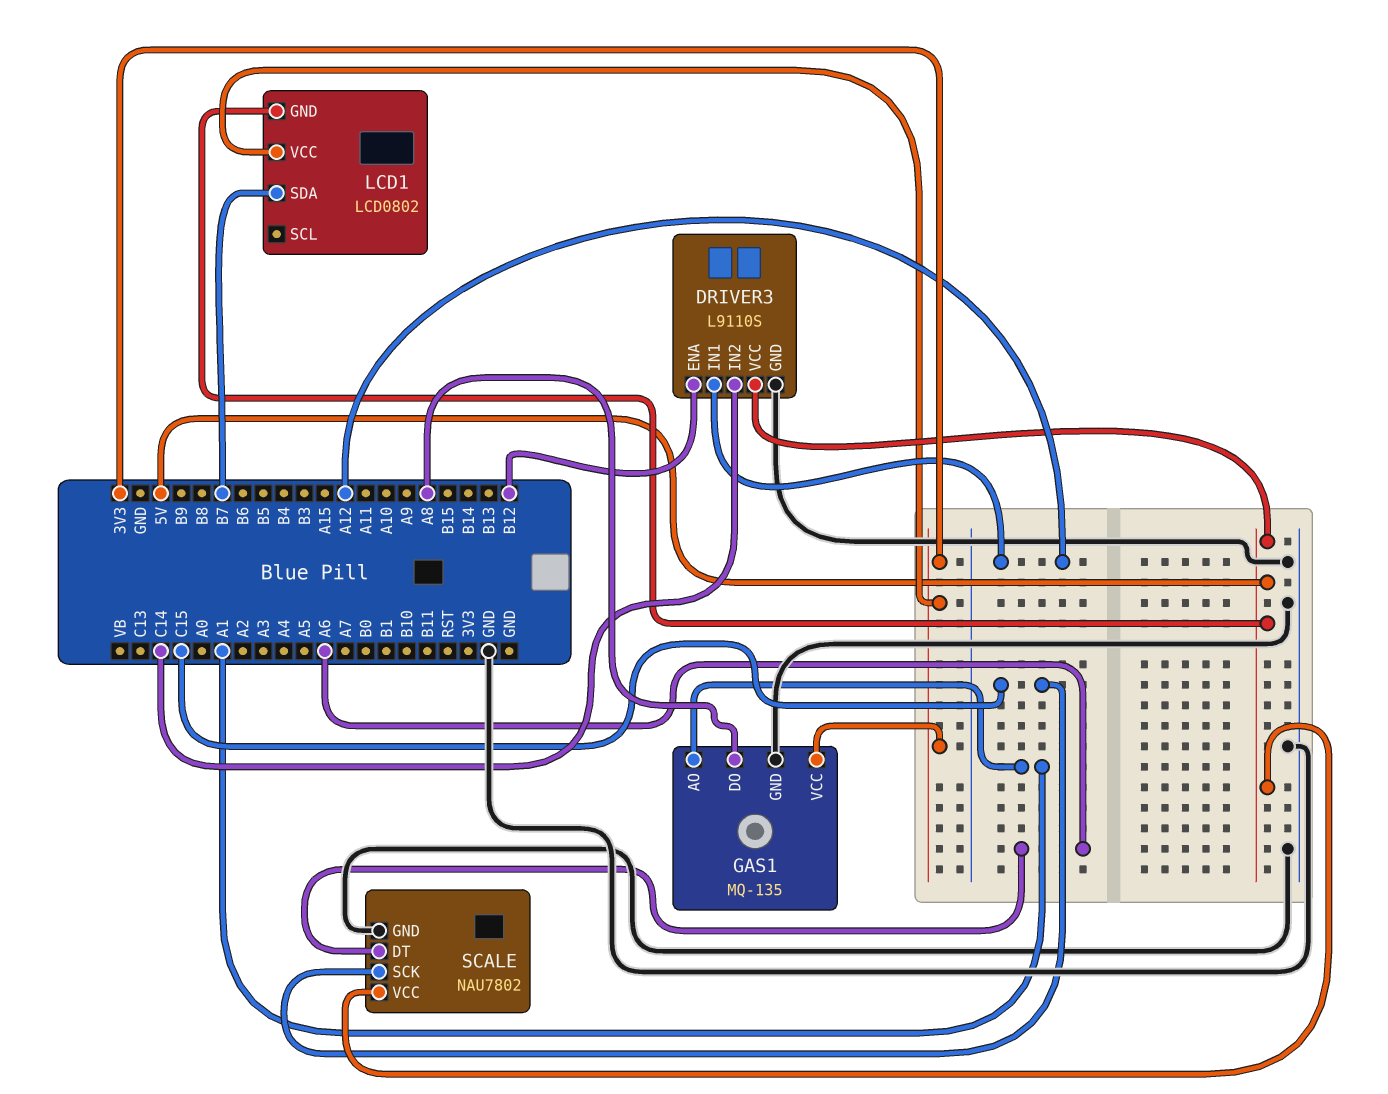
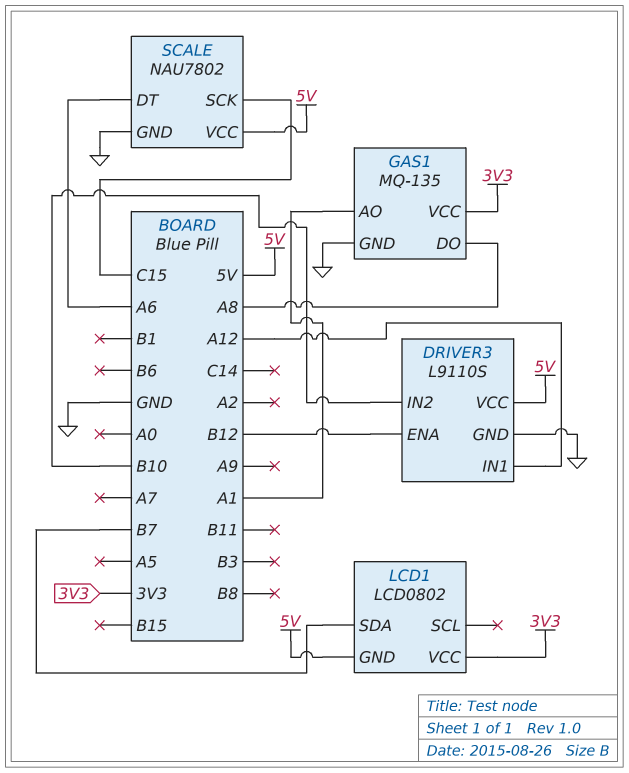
DRIVER3 pin IN2: C14 -> B10

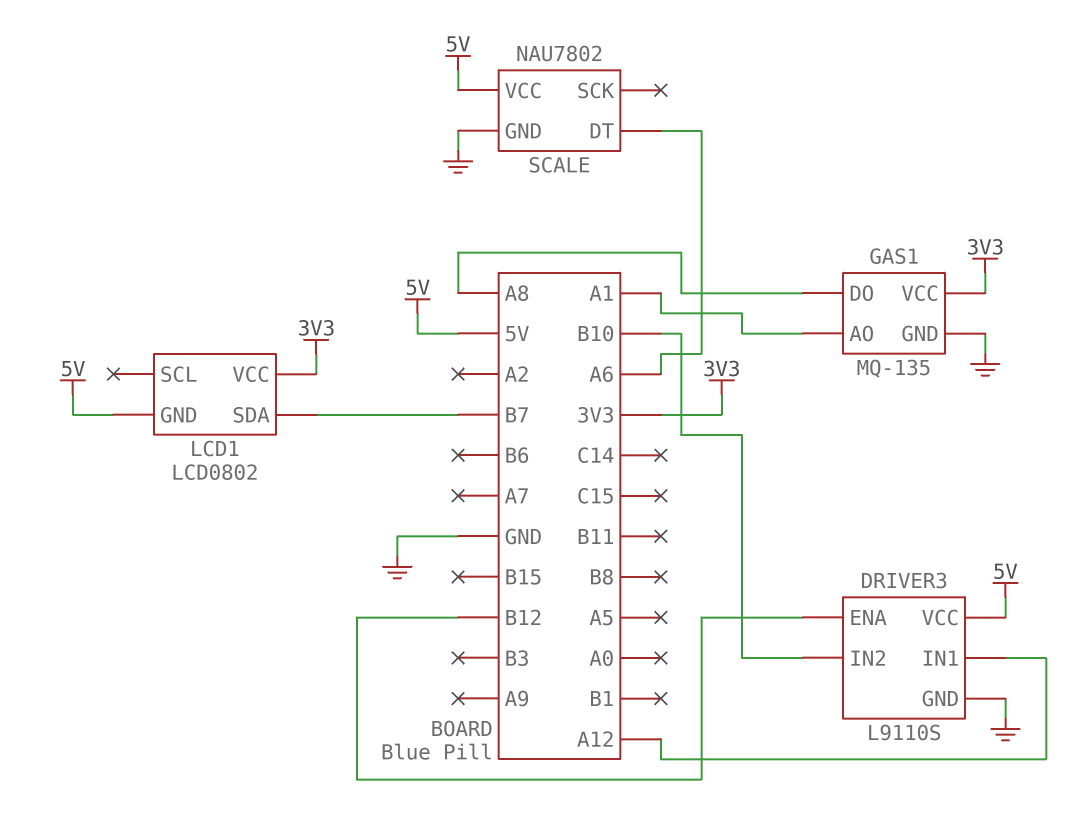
SCALE pin SCK: C15 -> none

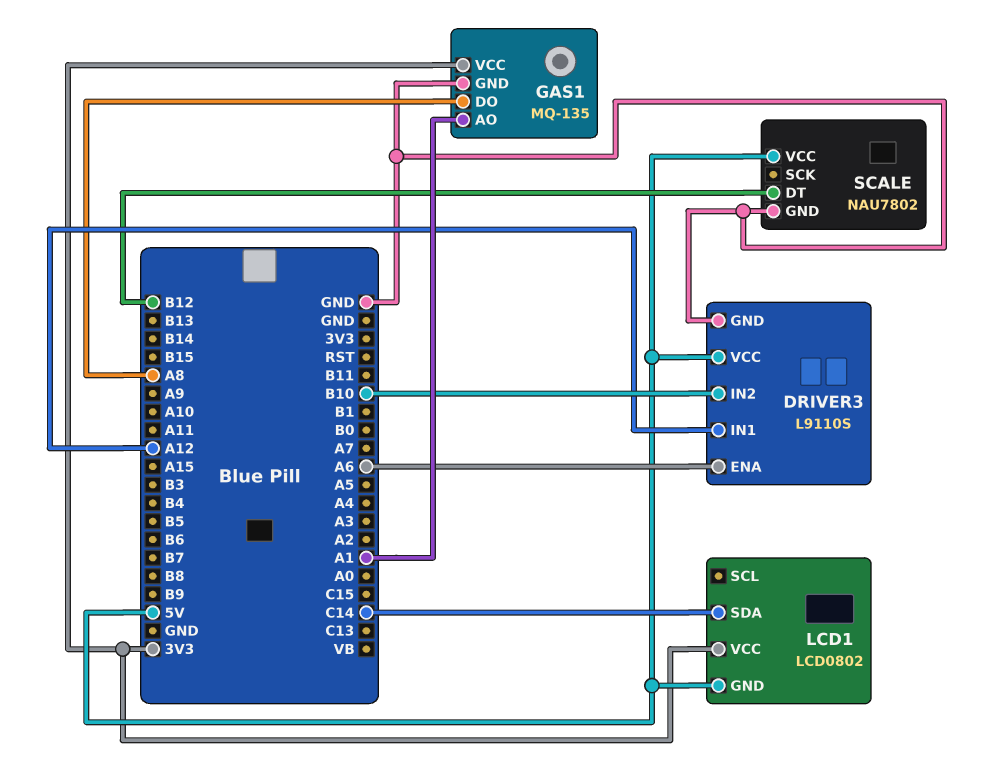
DRIVER3 pin ENA: B12 -> A6
LCD1 pin SDA: B7 -> C14
SCALE pin DT: A6 -> B12

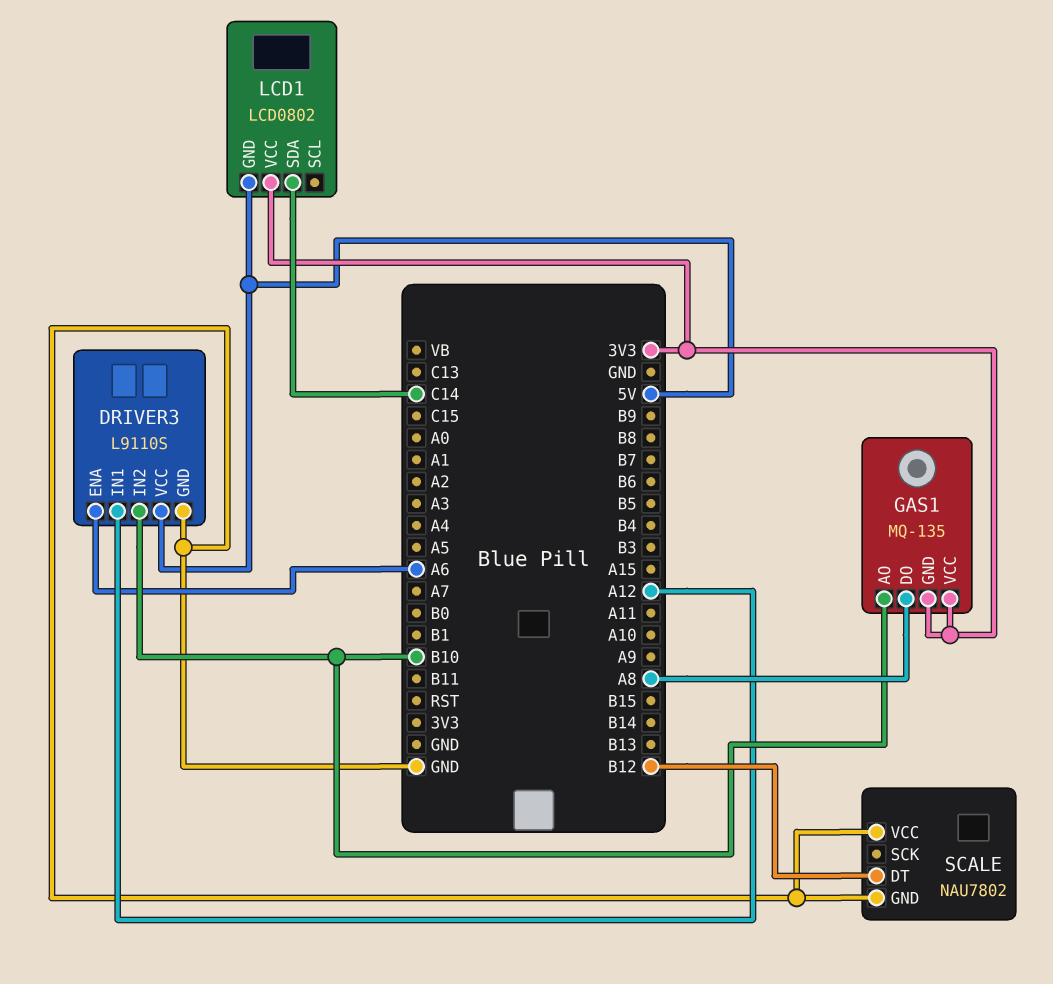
GAS1 pin AO: A1 -> B10
GAS1 pin GND: GND -> 3V3
SCALE pin VCC: 5V -> GND

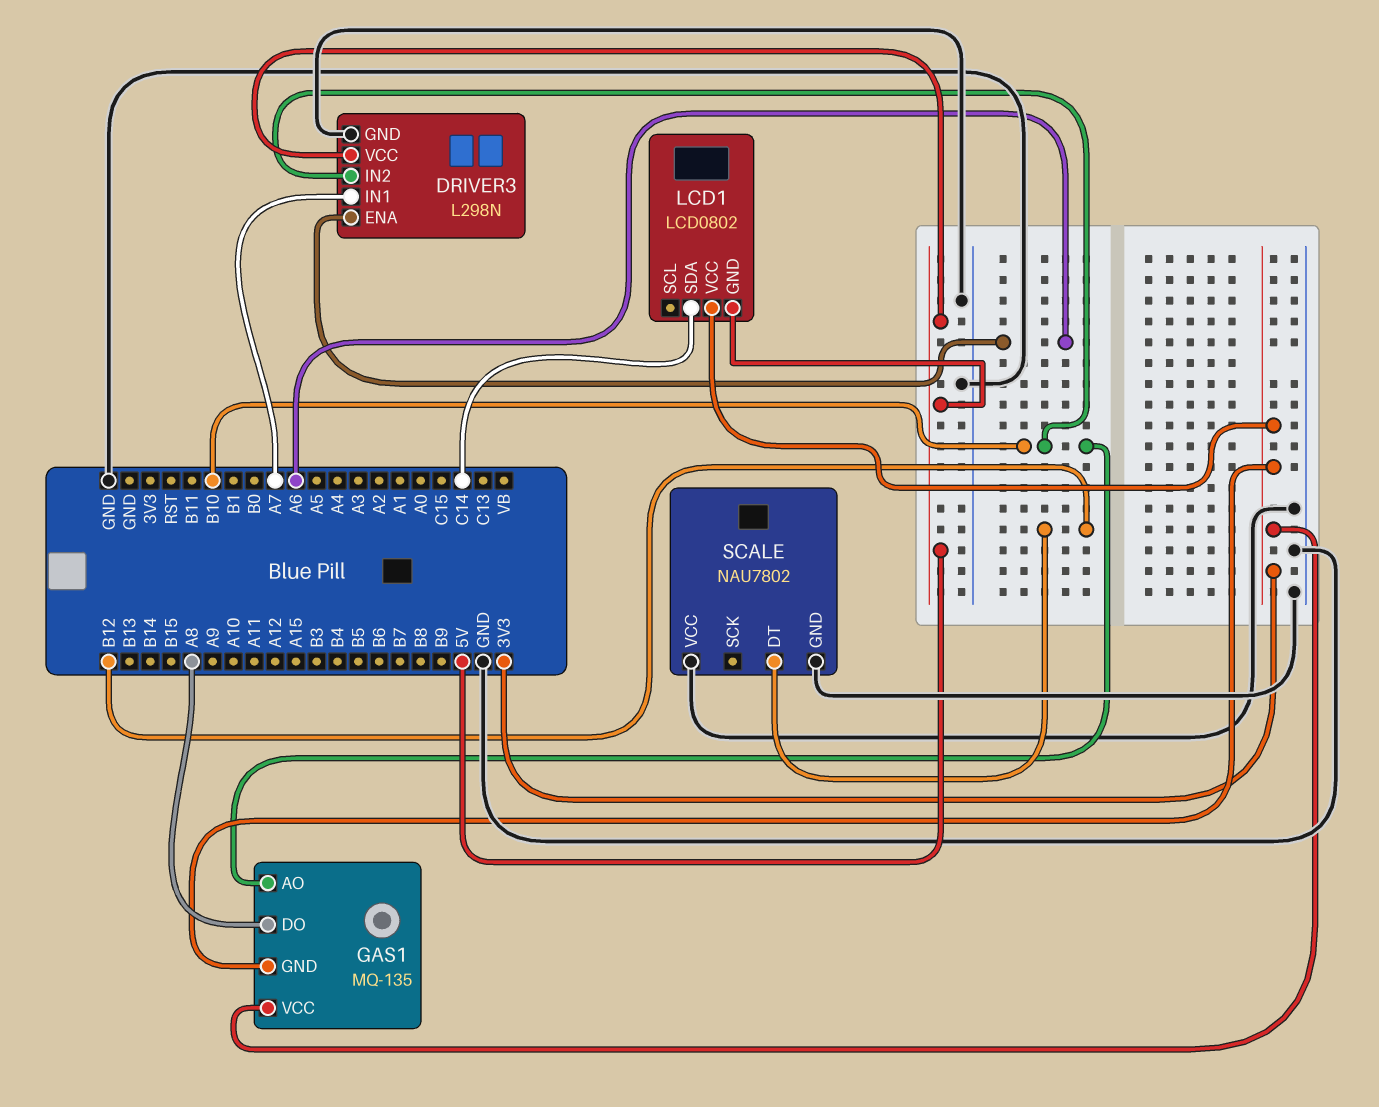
DRIVER3: L9110S -> L298N
DRIVER3 pin IN1: A12 -> A7

